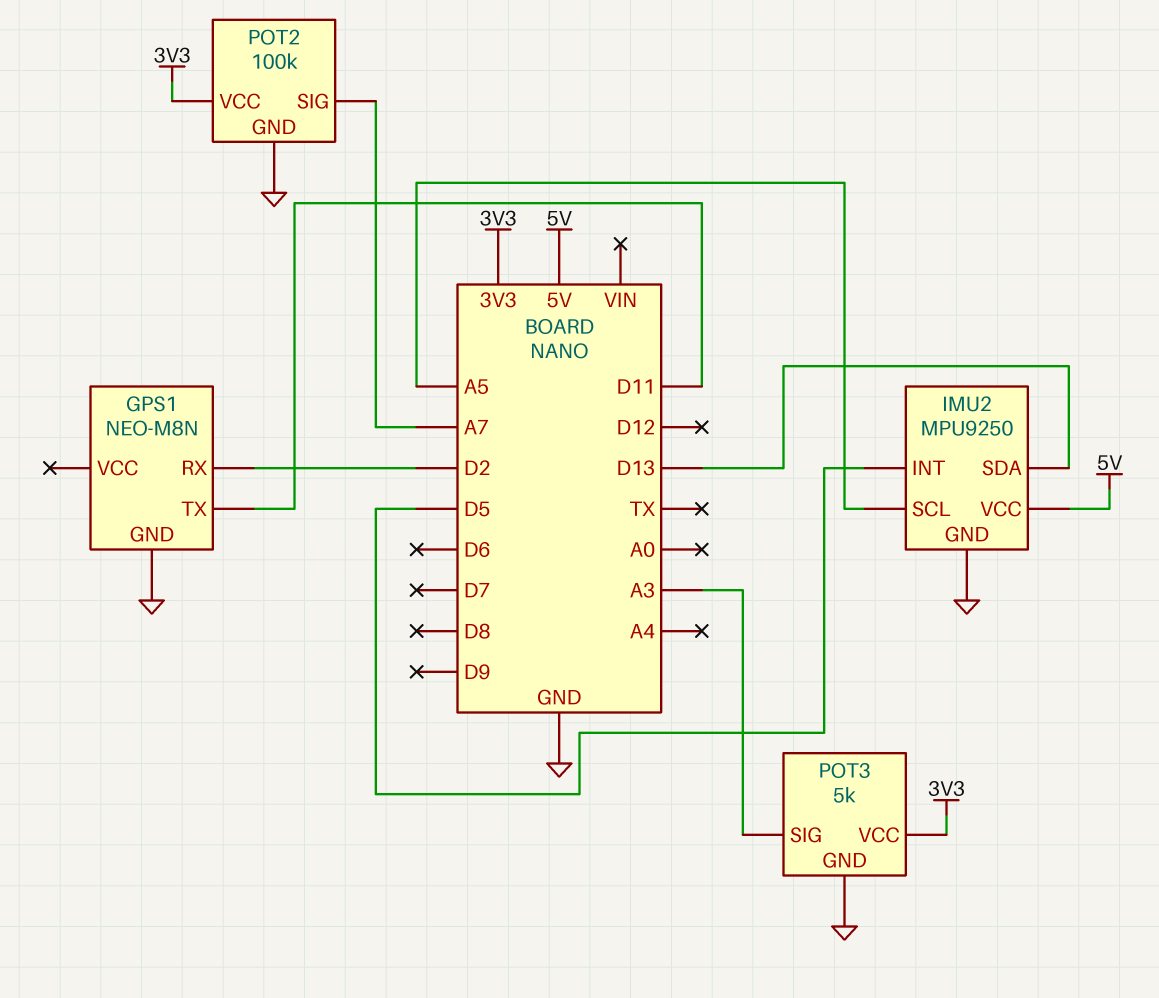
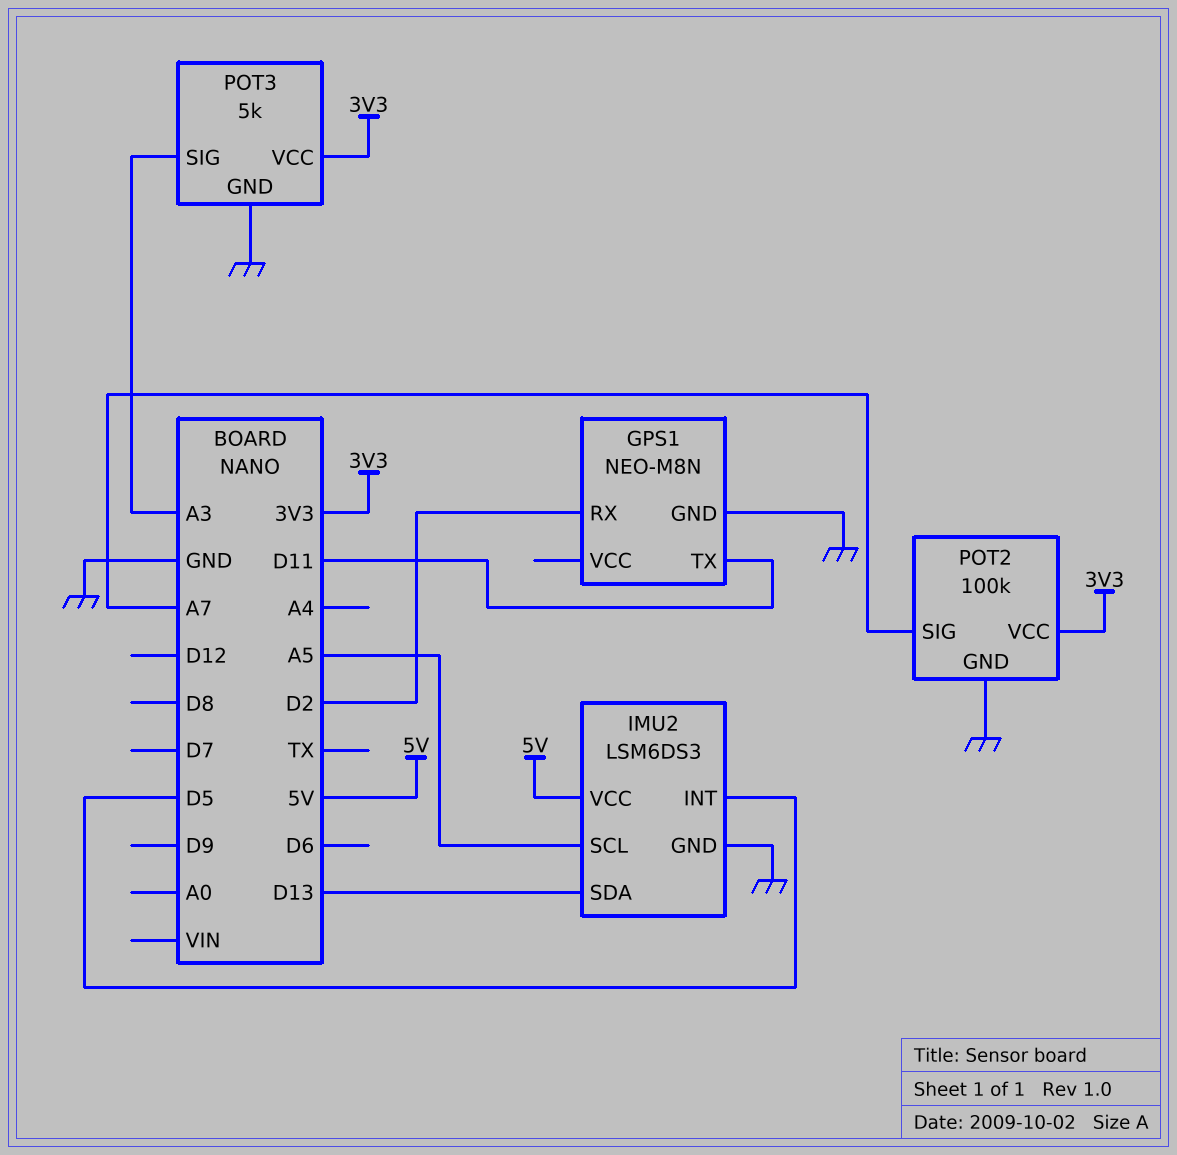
IMU2: MPU9250 -> LSM6DS3

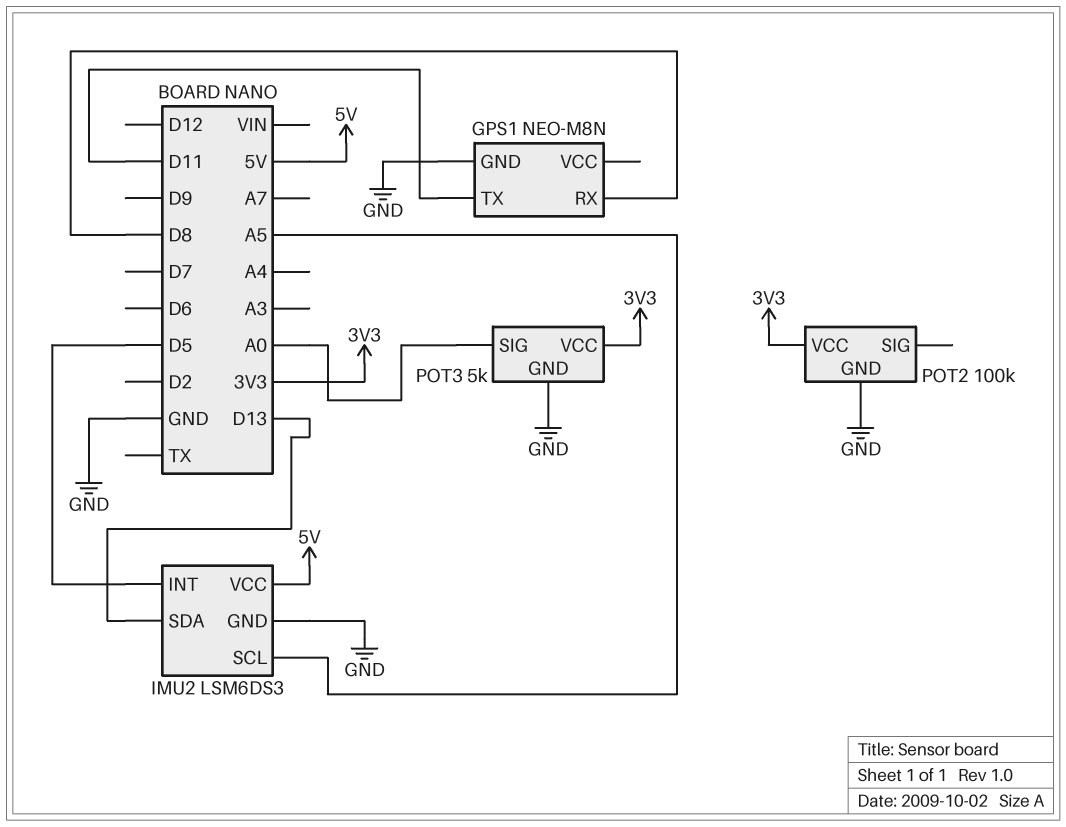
GPS1 pin RX: D2 -> D8
POT2 pin SIG: A7 -> none
POT3 pin SIG: A3 -> A0

